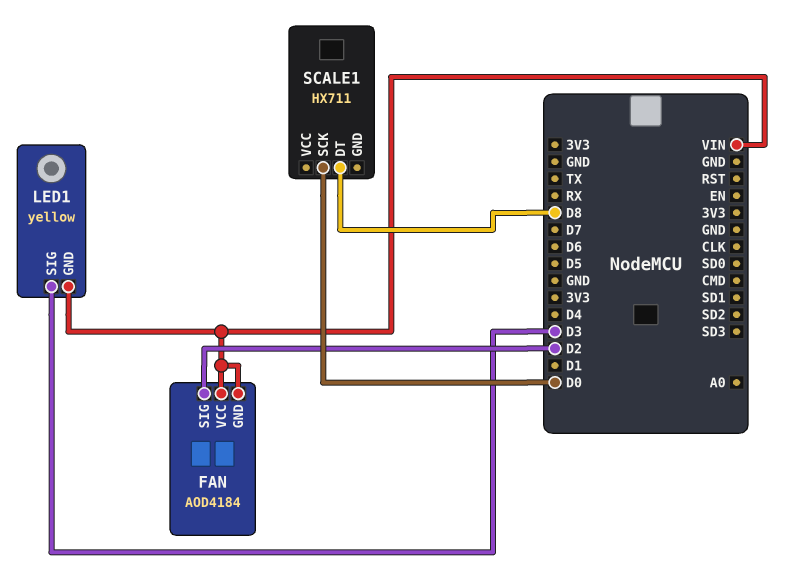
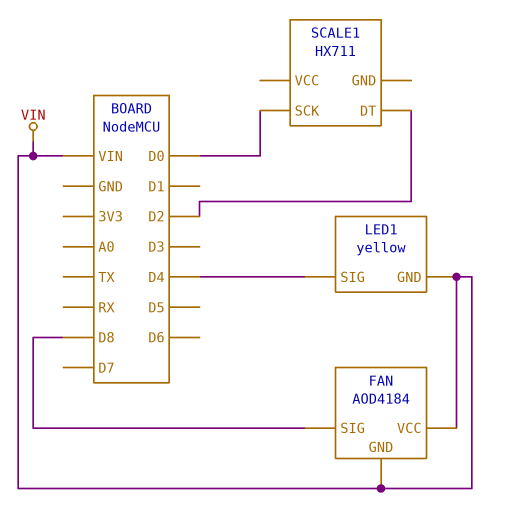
FAN pin SIG: D2 -> D8
LED1 pin SIG: D3 -> D4
SCALE1 pin DT: D8 -> D2

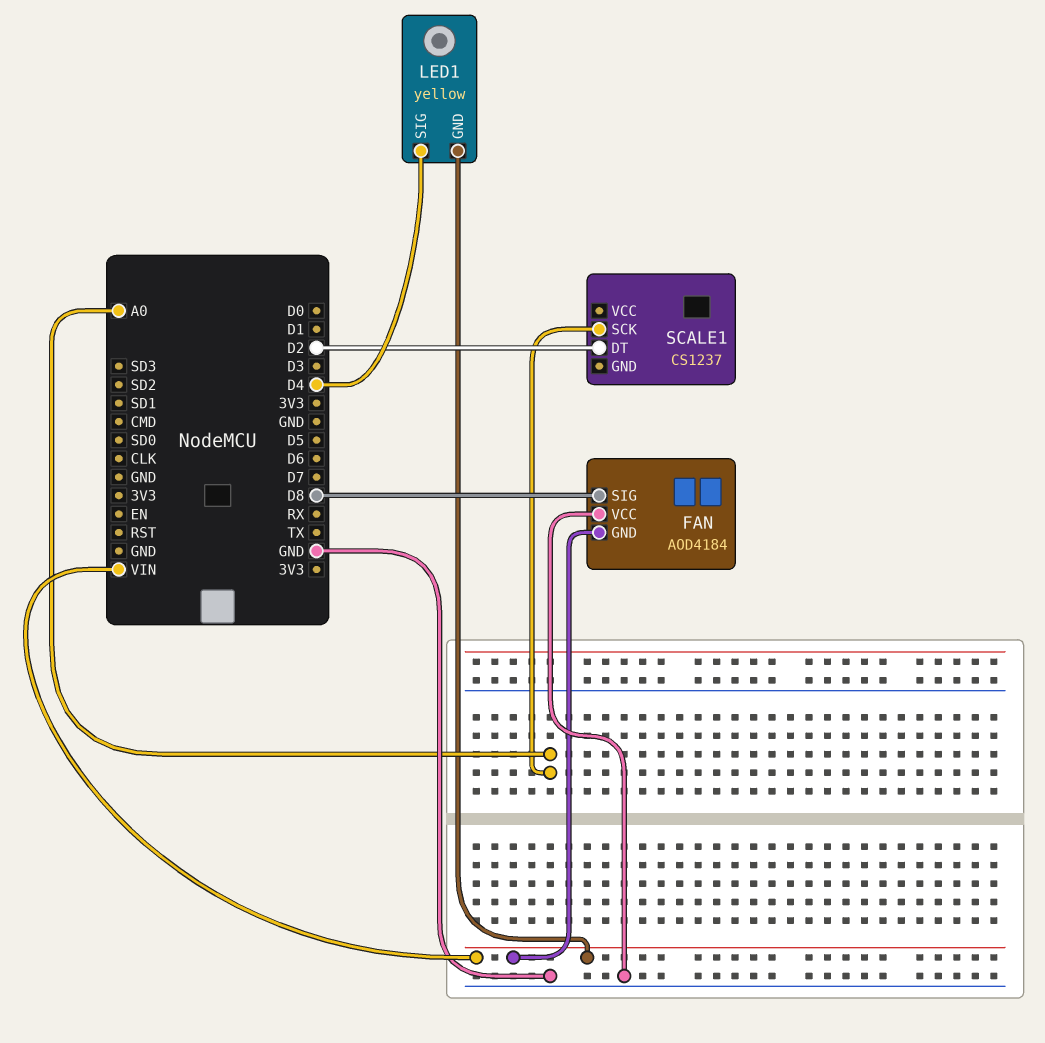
FAN pin VCC: VIN -> GND
SCALE1: HX711 -> CS1237
SCALE1 pin SCK: D0 -> A0

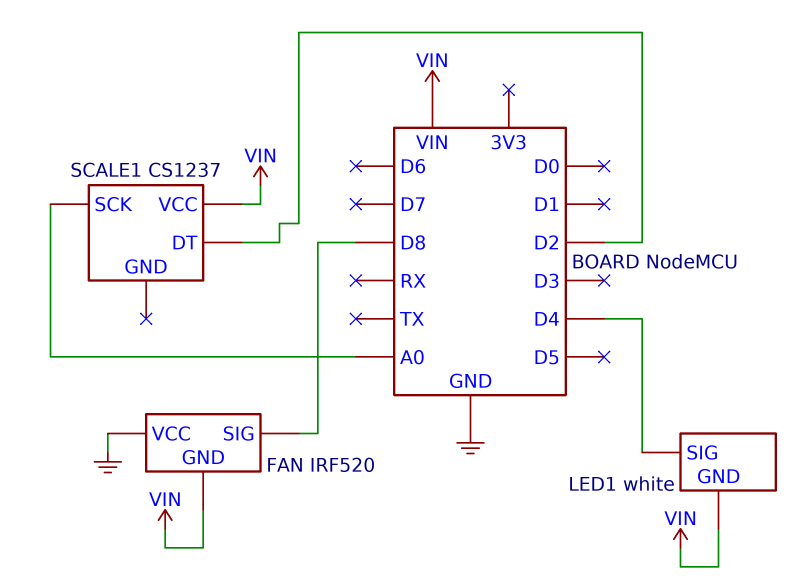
FAN: AOD4184 -> IRF520
LED1: yellow -> white
SCALE1 pin VCC: none -> VIN

